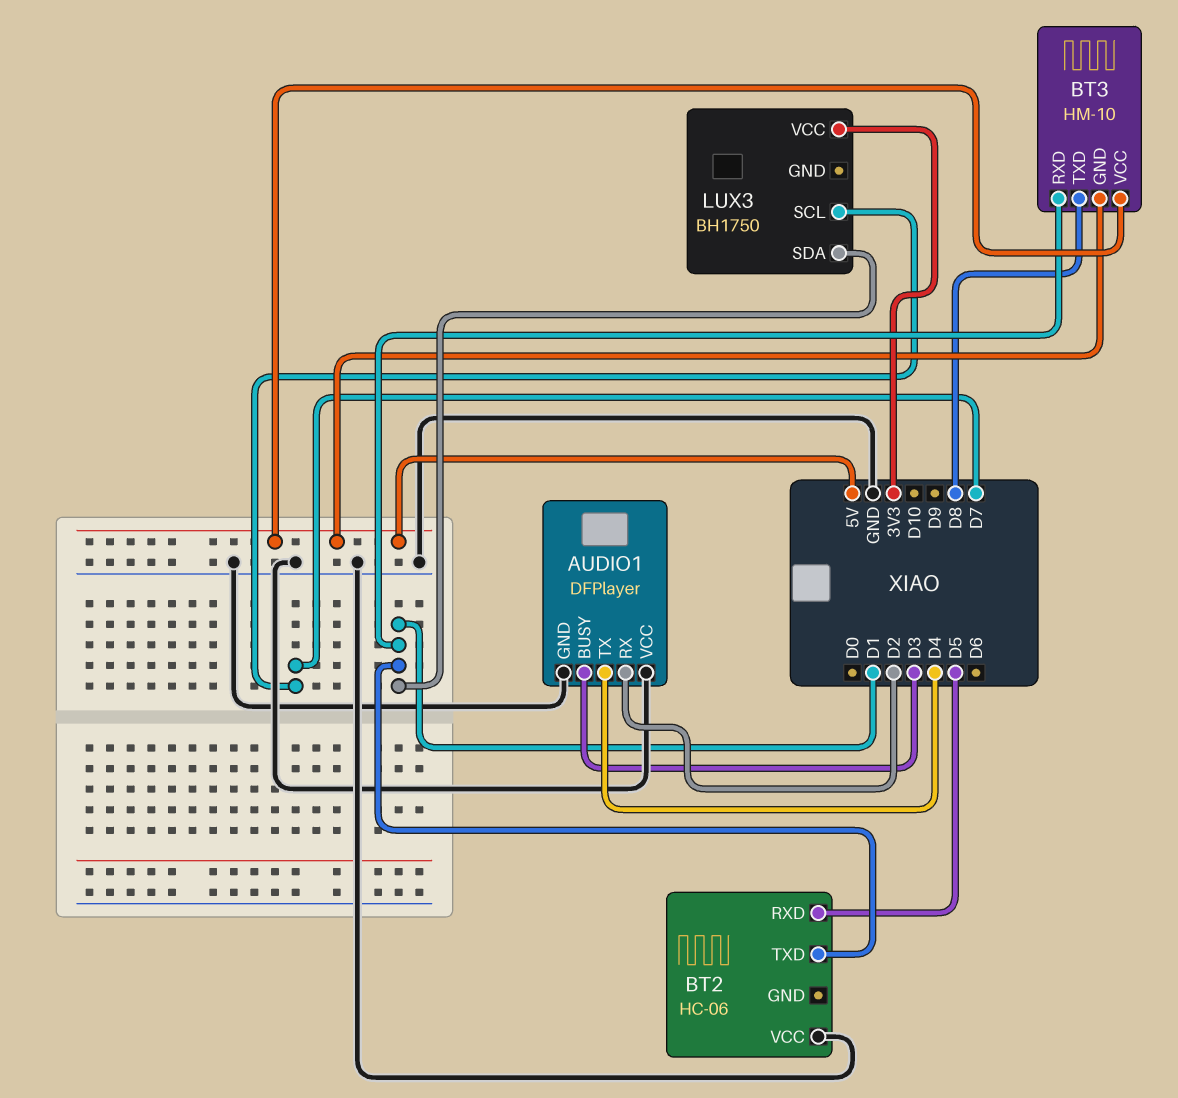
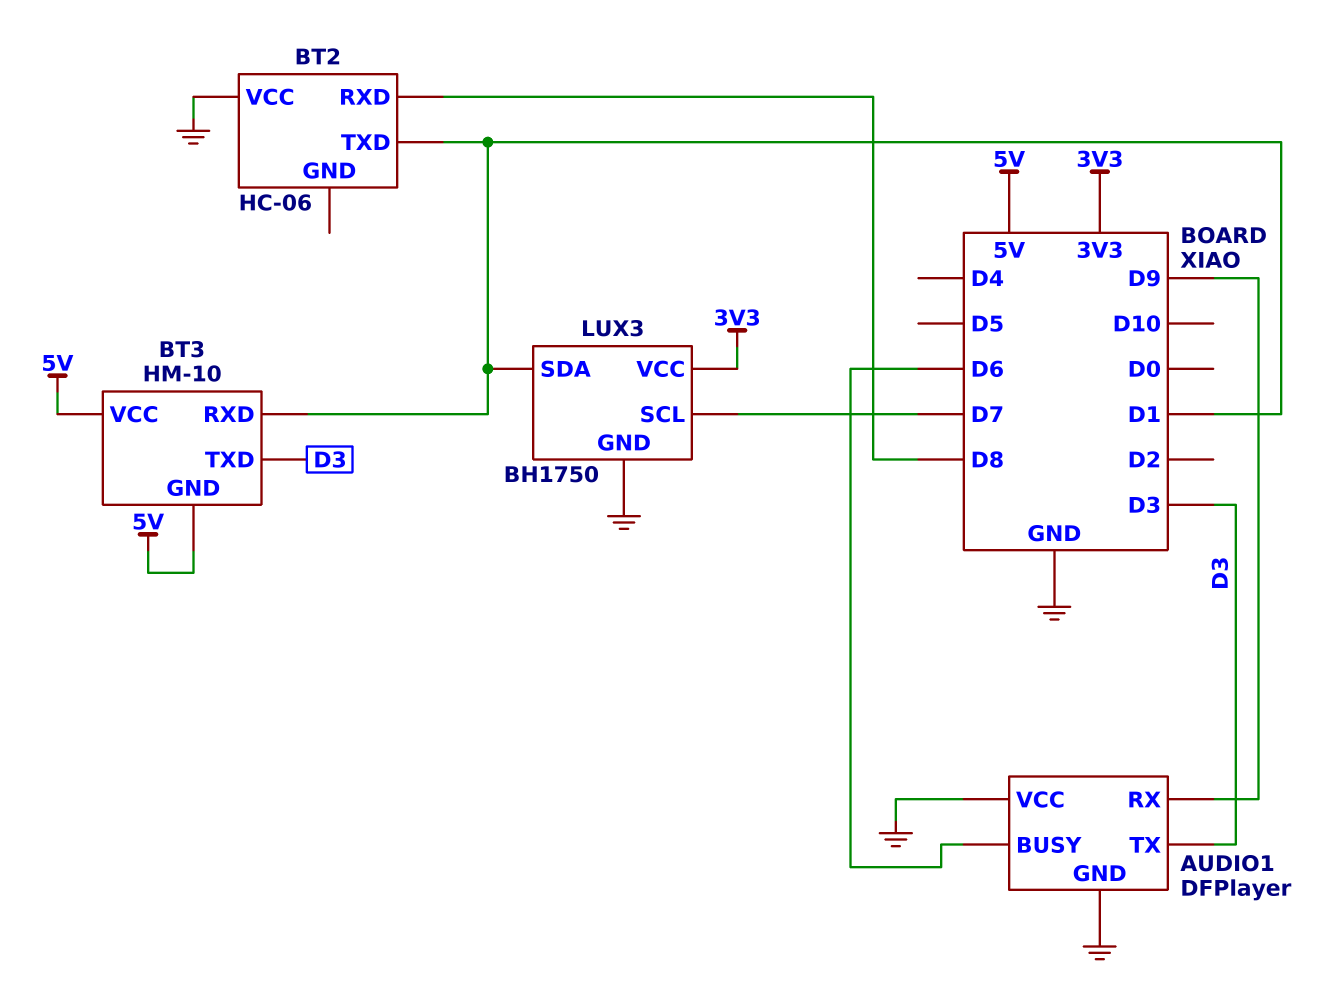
AUDIO1 pin BUSY: D3 -> D6
AUDIO1 pin RX: D2 -> D9
AUDIO1 pin TX: D4 -> D3
BT2 pin RXD: D5 -> D8
BT3 pin TXD: D8 -> D3
LUX3 pin GND: none -> GND

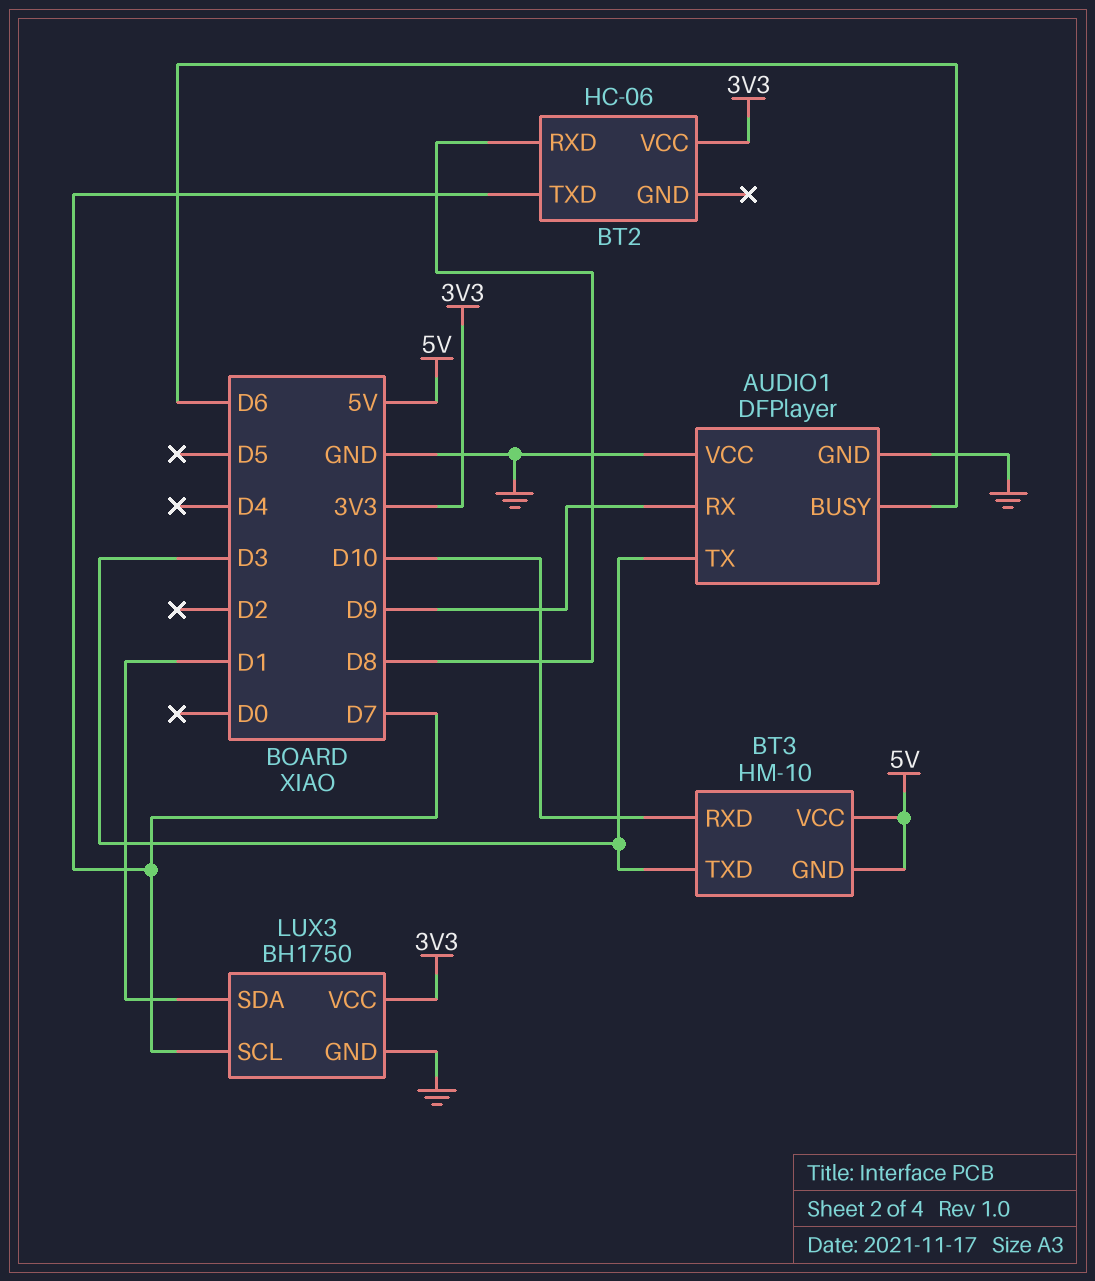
BT2 pin TXD: D1 -> D7
BT2 pin VCC: GND -> 3V3
BT3 pin RXD: D1 -> D10

